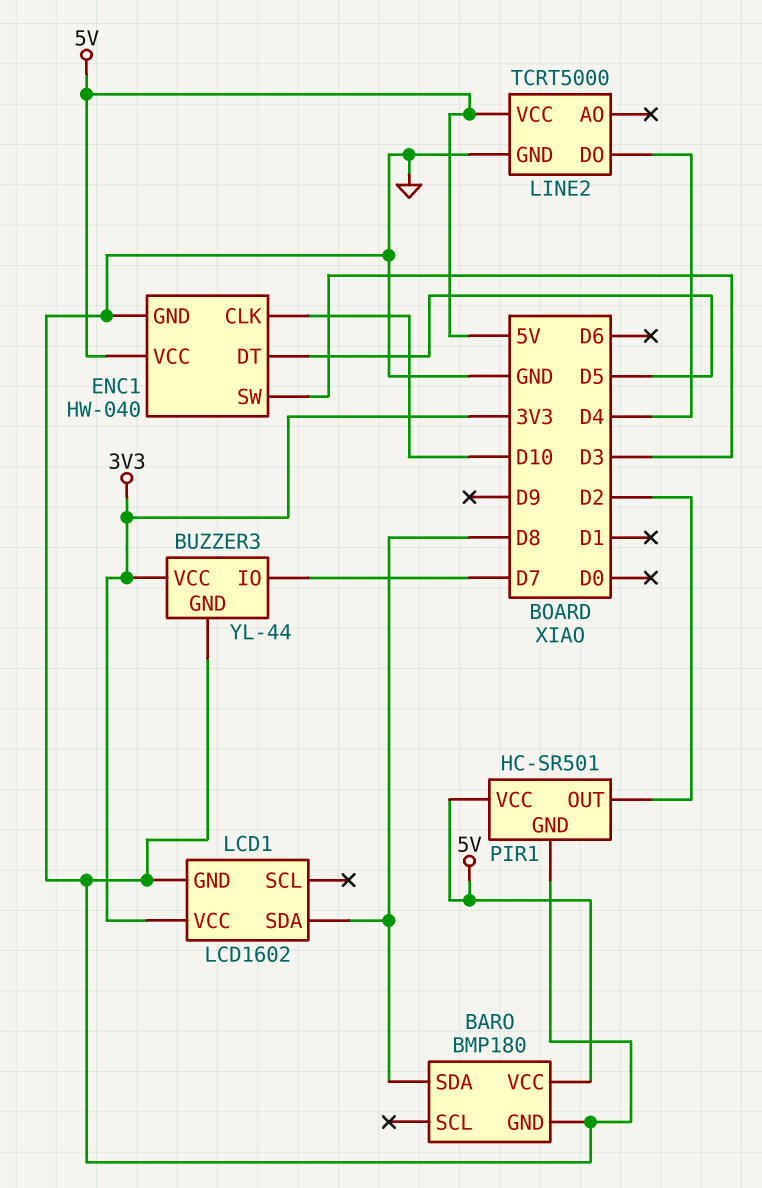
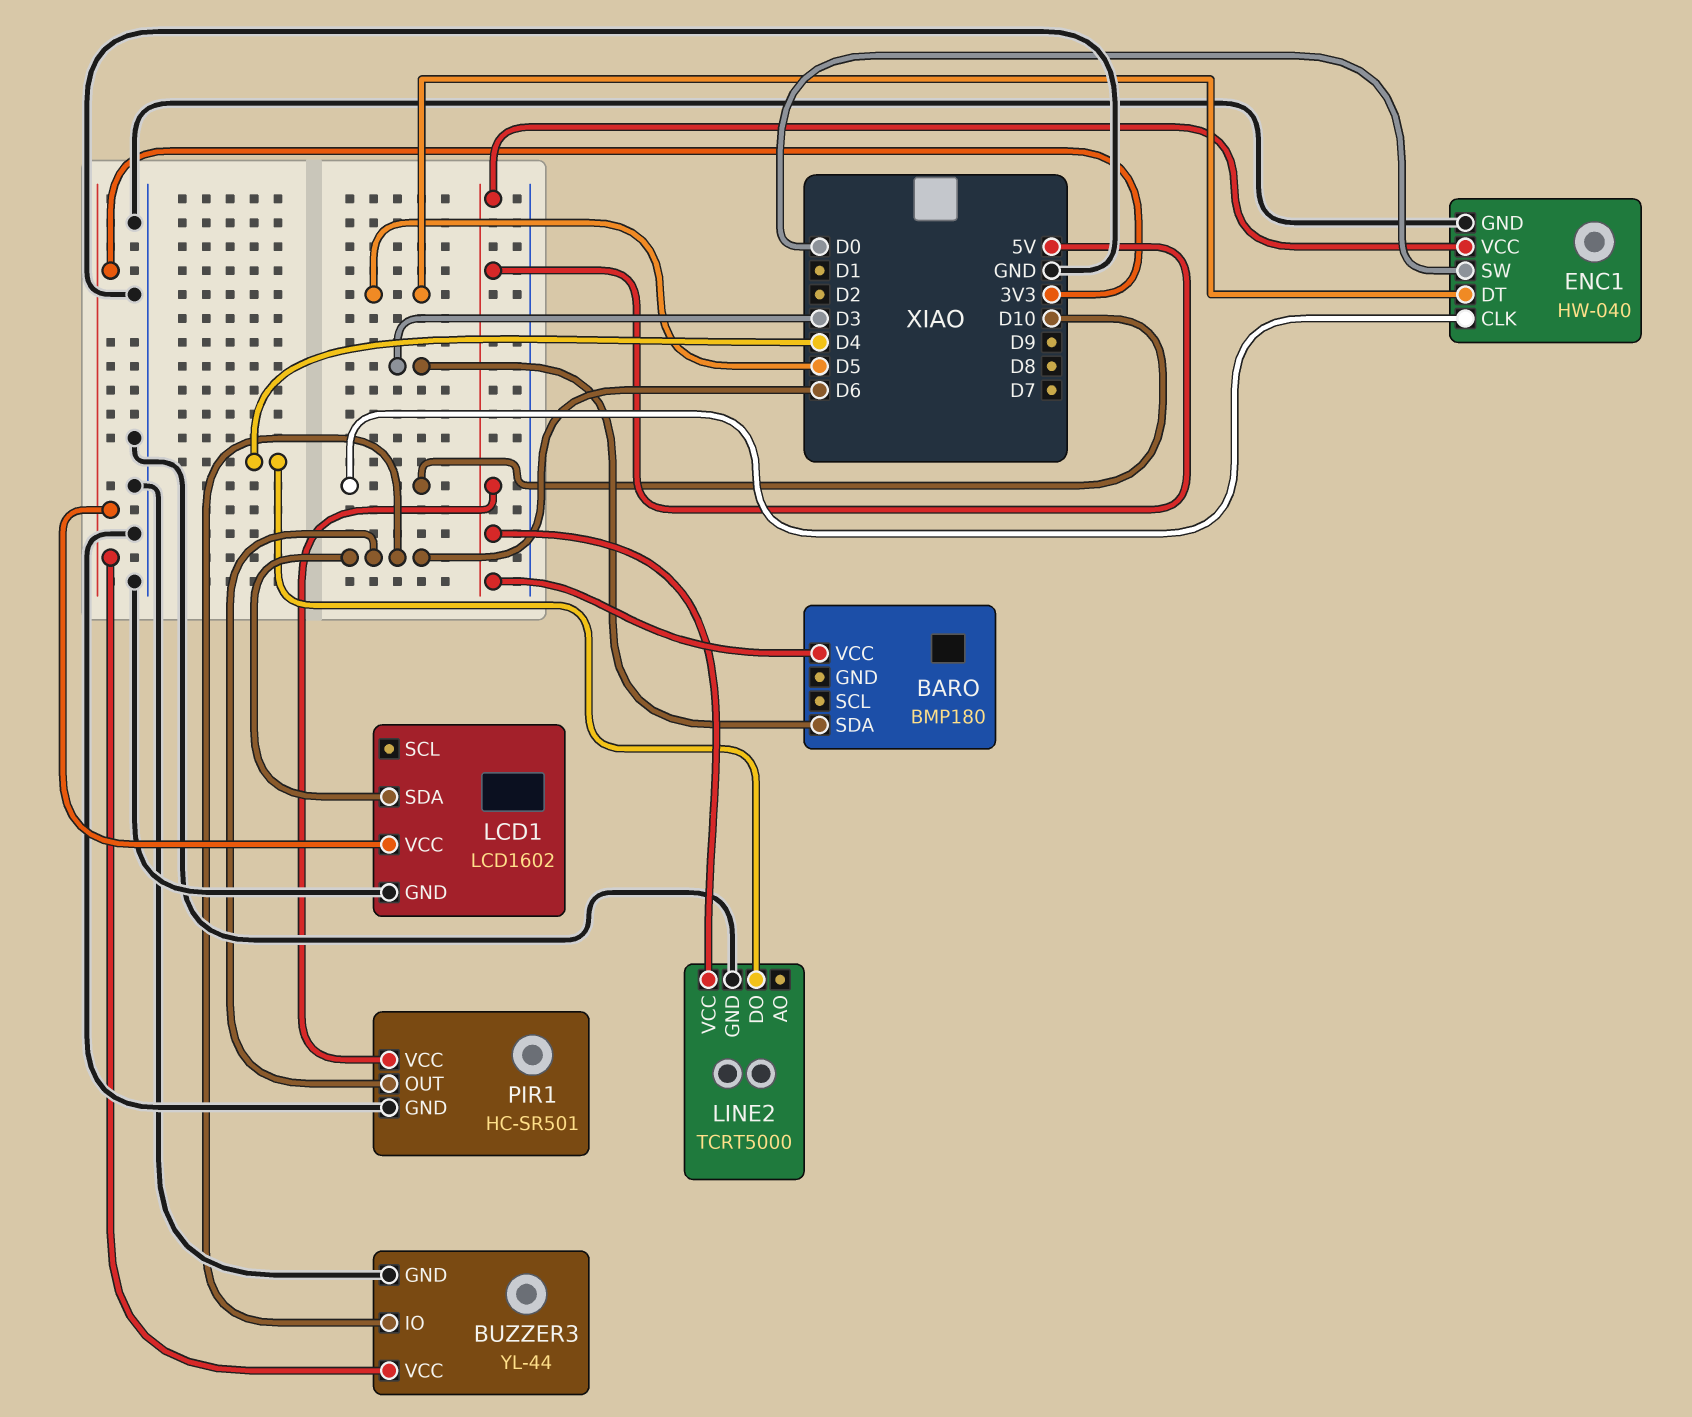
BARO pin GND: GND -> none
BARO pin SDA: D8 -> D3
BUZZER3 pin IO: D7 -> D6
ENC1 pin SW: D3 -> D0
LCD1 pin SDA: D8 -> D6
PIR1 pin OUT: D2 -> D6

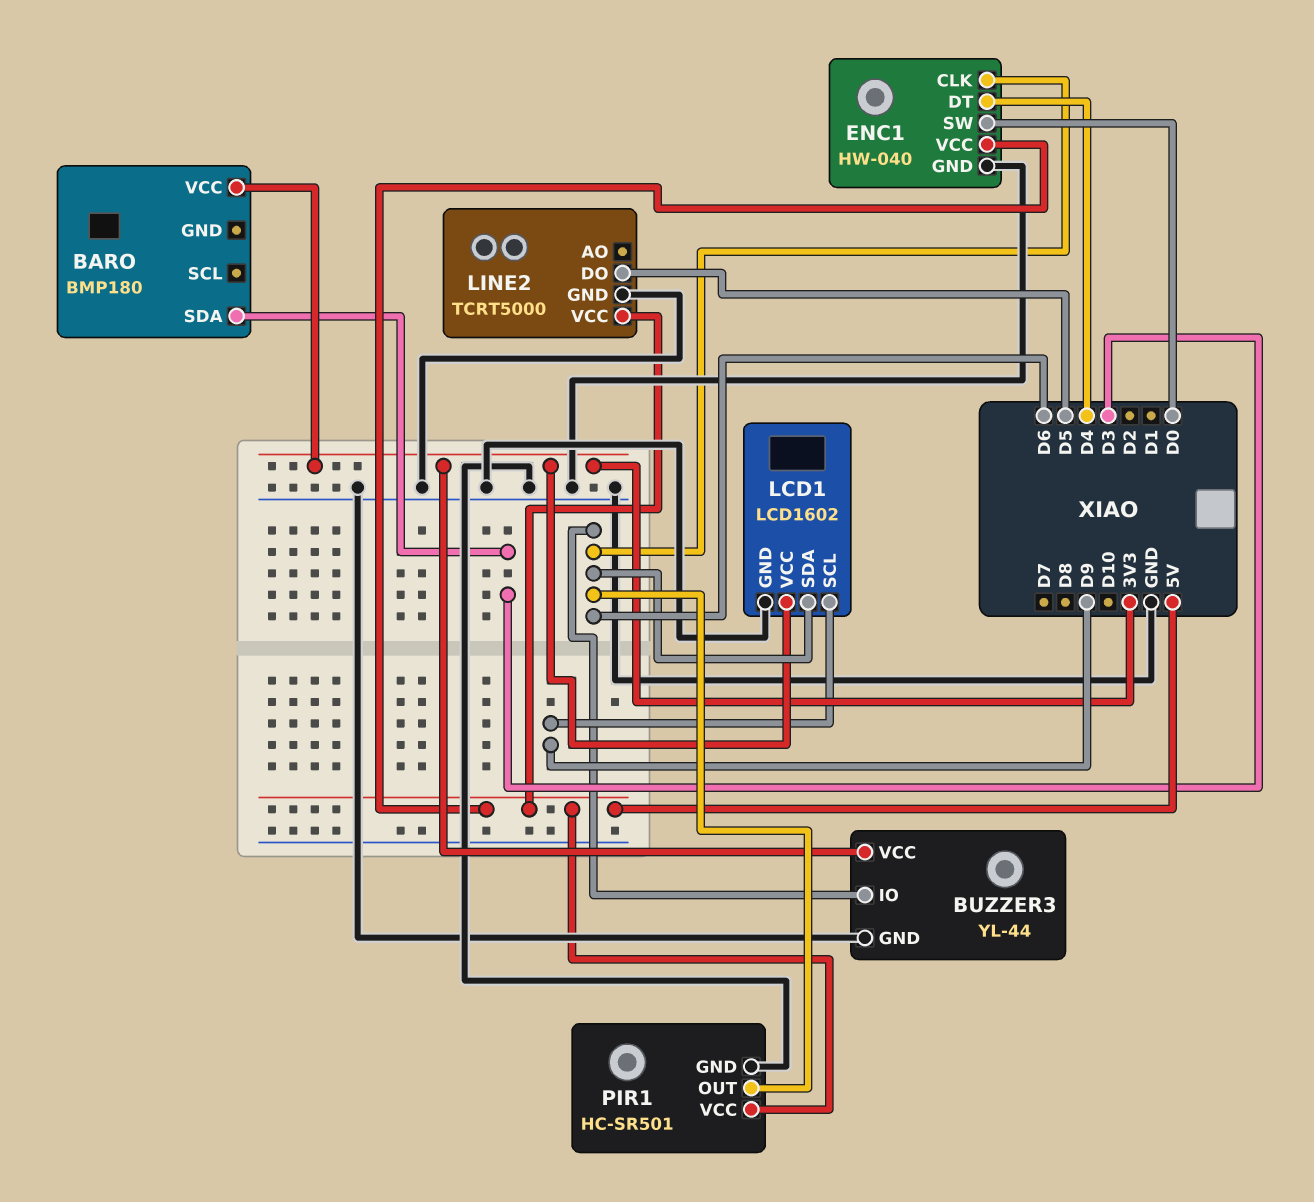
BARO pin VCC: 5V -> 3V3
ENC1 pin CLK: D10 -> D6
ENC1 pin DT: D5 -> D4
LCD1 pin SCL: none -> D9
LINE2 pin DO: D4 -> D5

